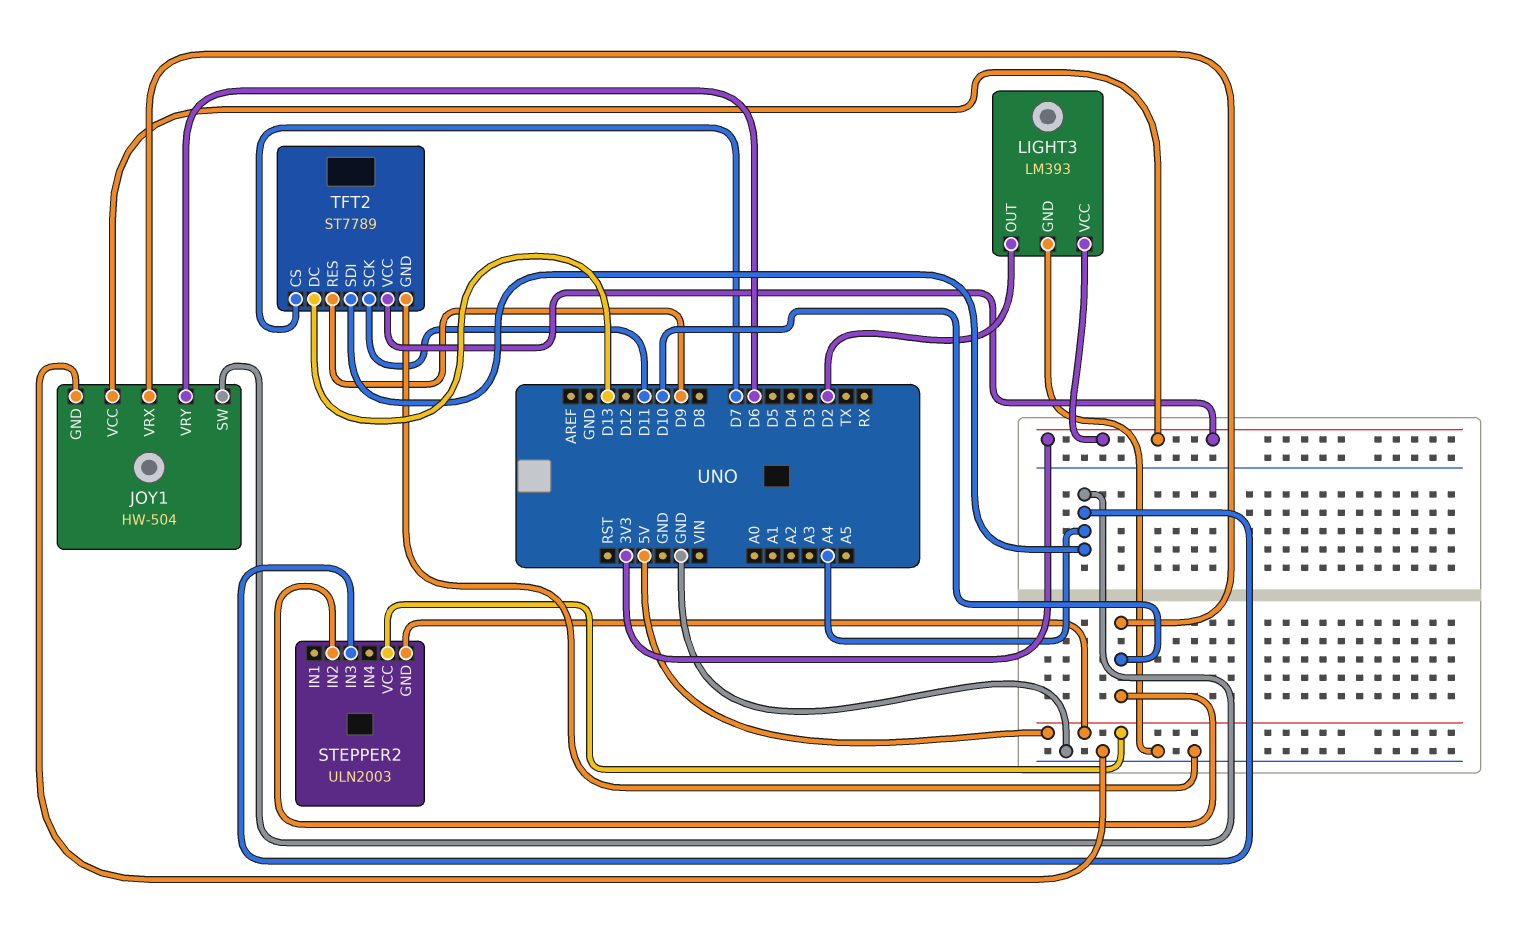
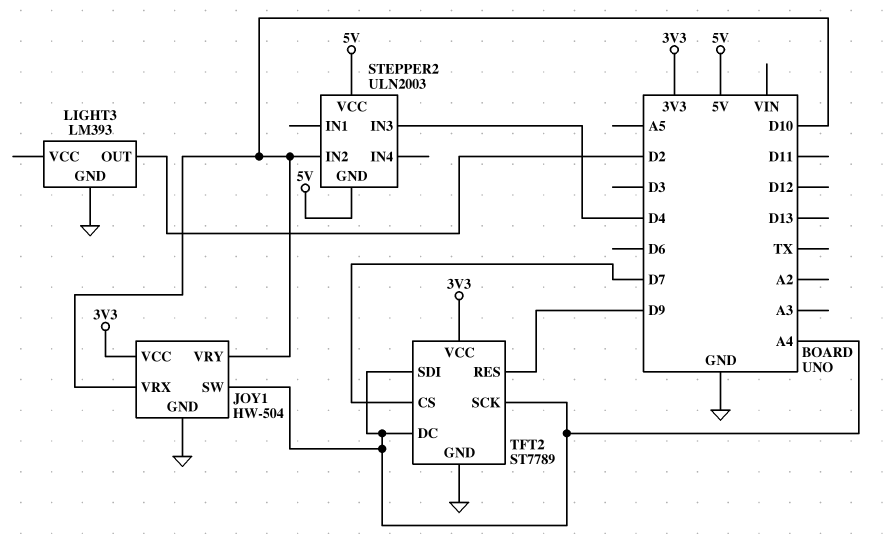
JOY1 pin VRY: D6 -> D10
LIGHT3 pin VCC: 3V3 -> none
STEPPER2 pin IN3: A4 -> D4
TFT2 pin DC: D13 -> A4
TFT2 pin SCK: D11 -> A4

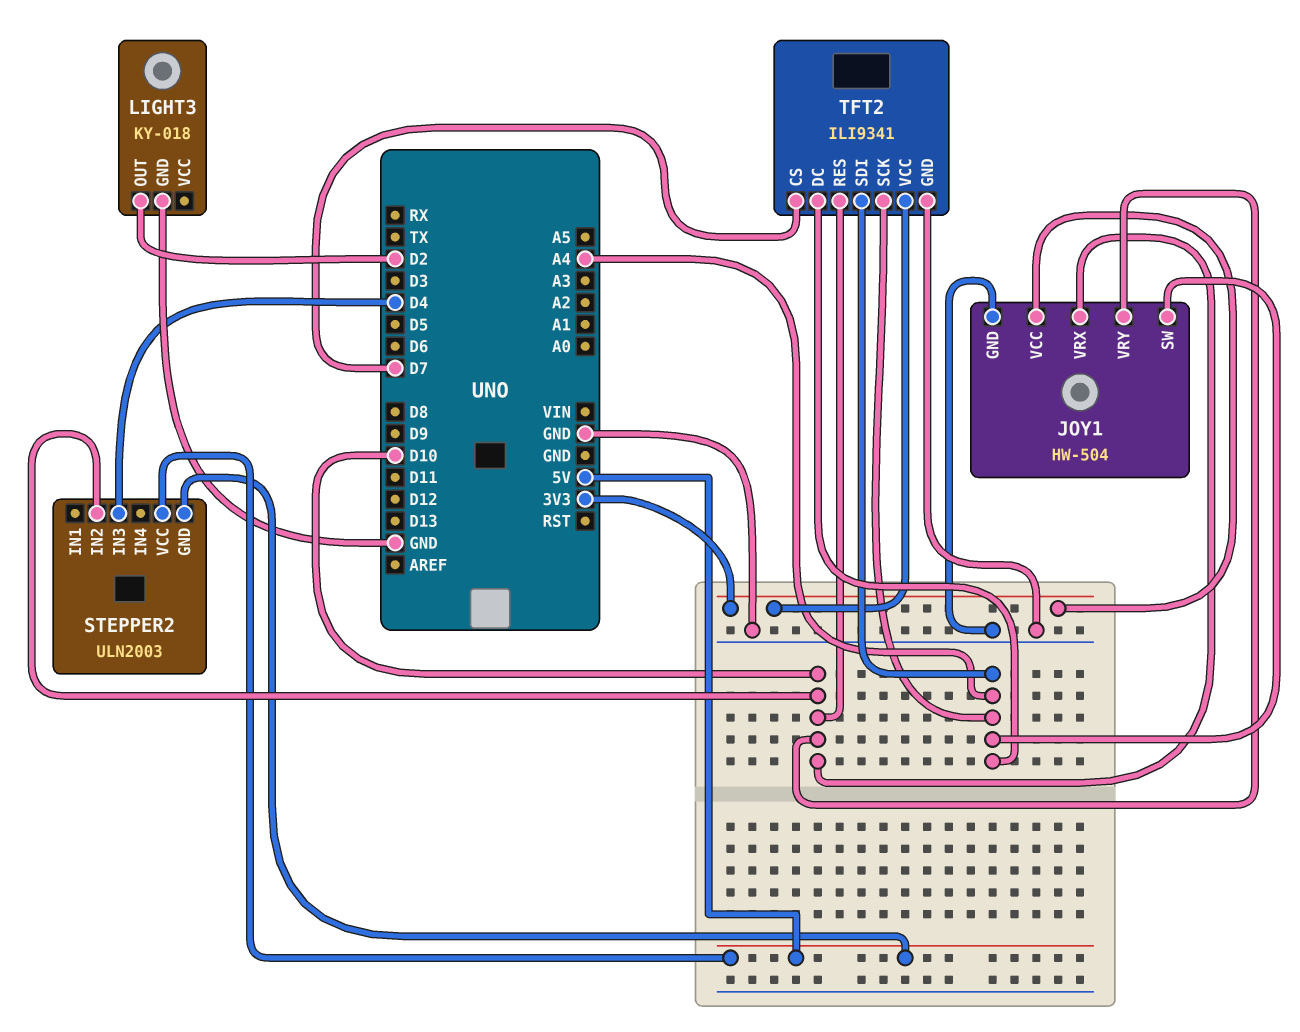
LIGHT3: LM393 -> KY-018
TFT2: ST7789 -> ILI9341
TFT2 pin RES: D9 -> D10

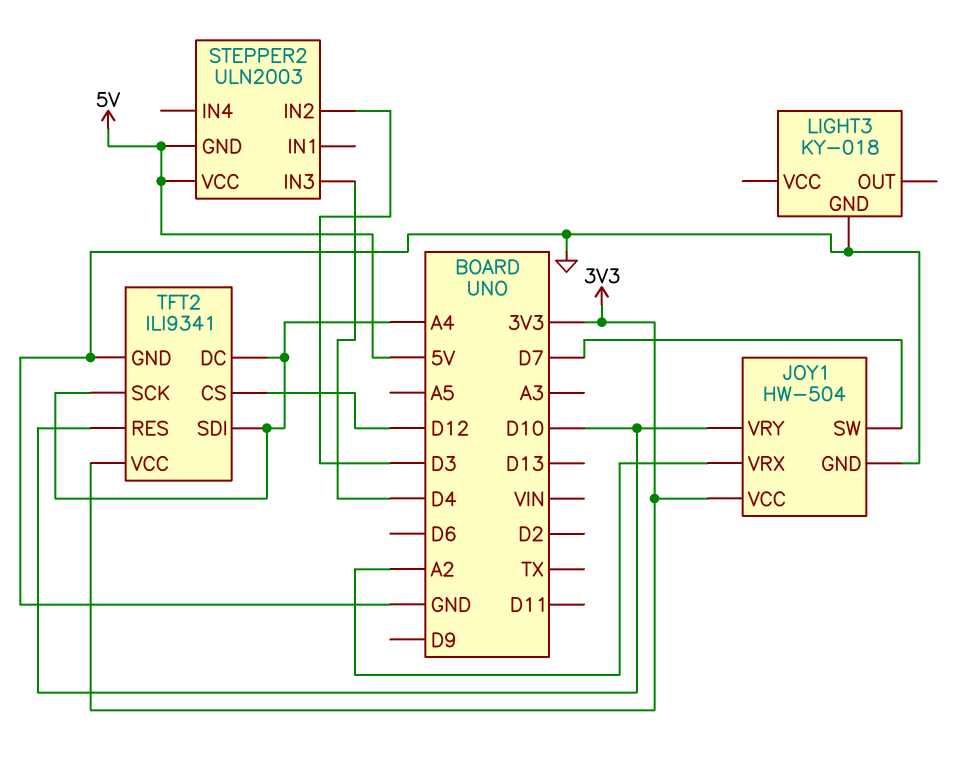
JOY1 pin SW: A4 -> D7
JOY1 pin VRX: D10 -> A2
LIGHT3 pin OUT: D2 -> none
STEPPER2 pin IN2: D10 -> D3
TFT2 pin CS: D7 -> D12

